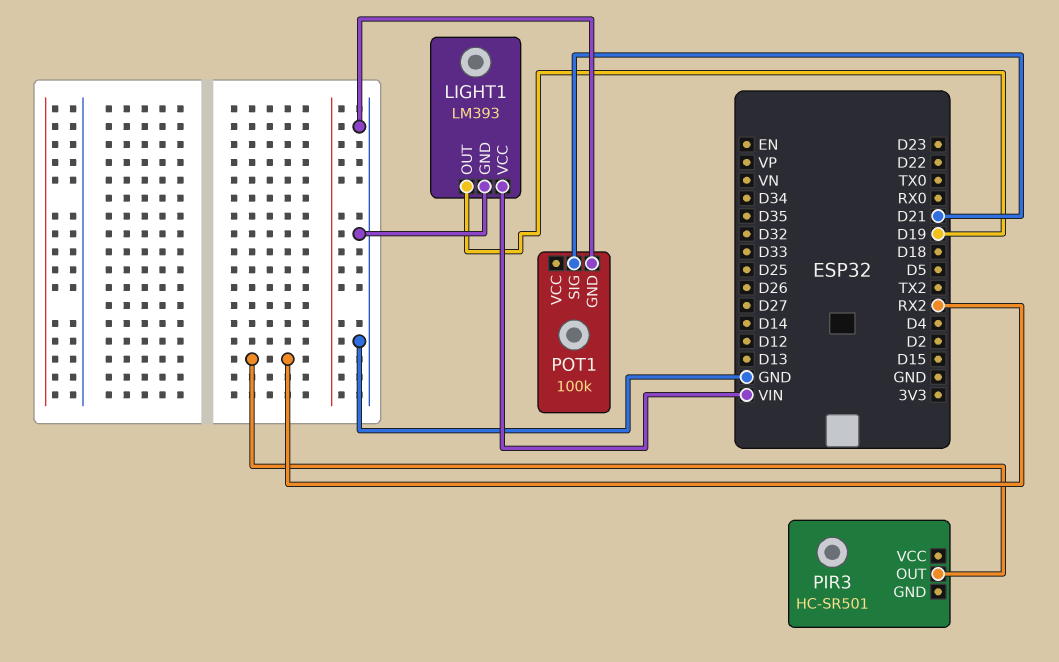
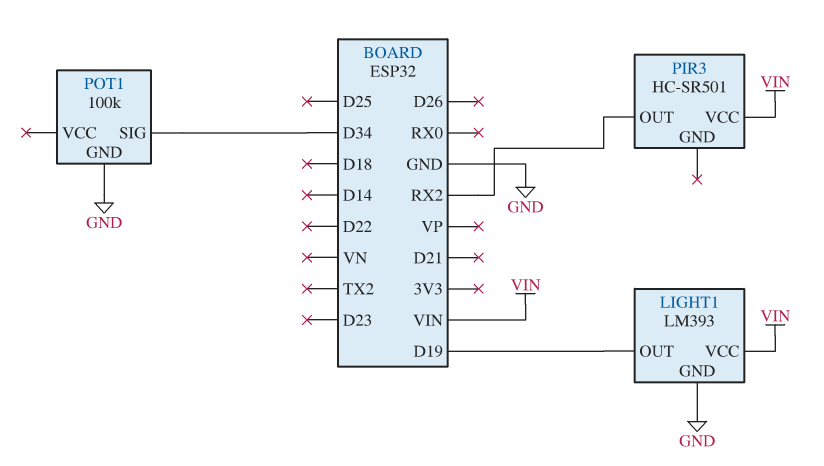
PIR3 pin VCC: none -> VIN
POT1 pin SIG: D21 -> D34

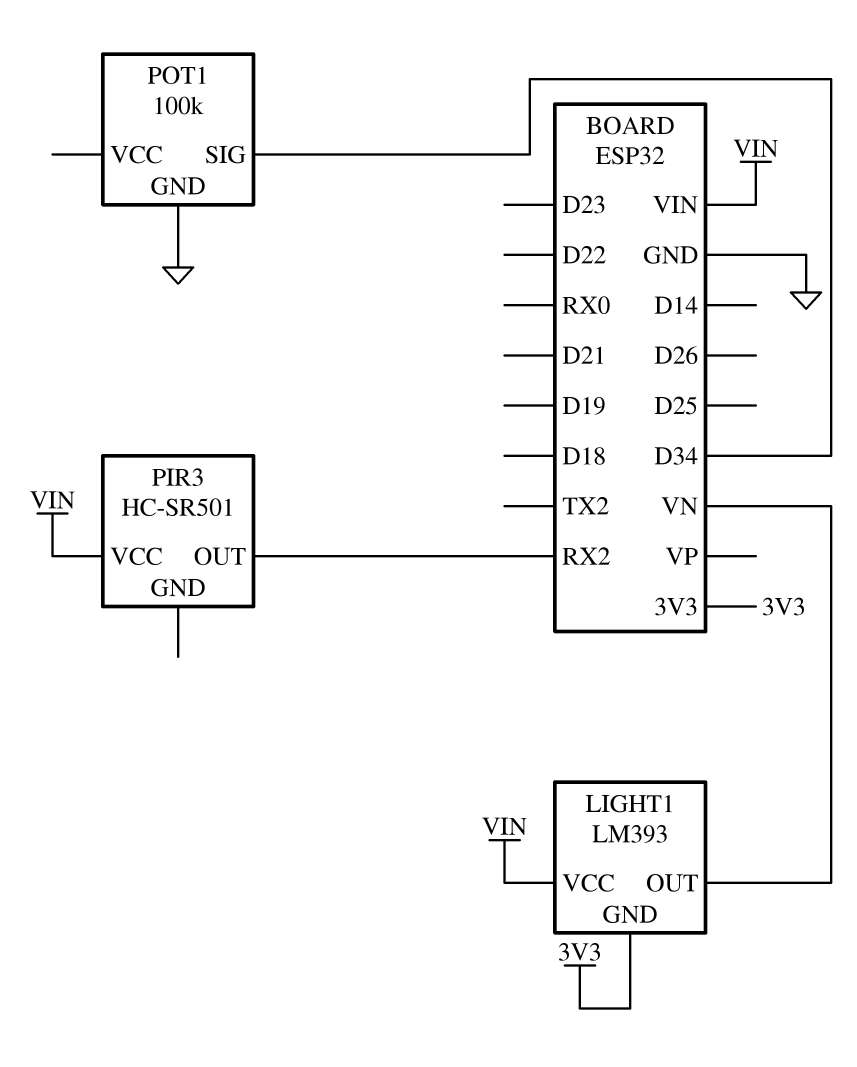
LIGHT1 pin GND: GND -> 3V3
LIGHT1 pin OUT: D19 -> VN

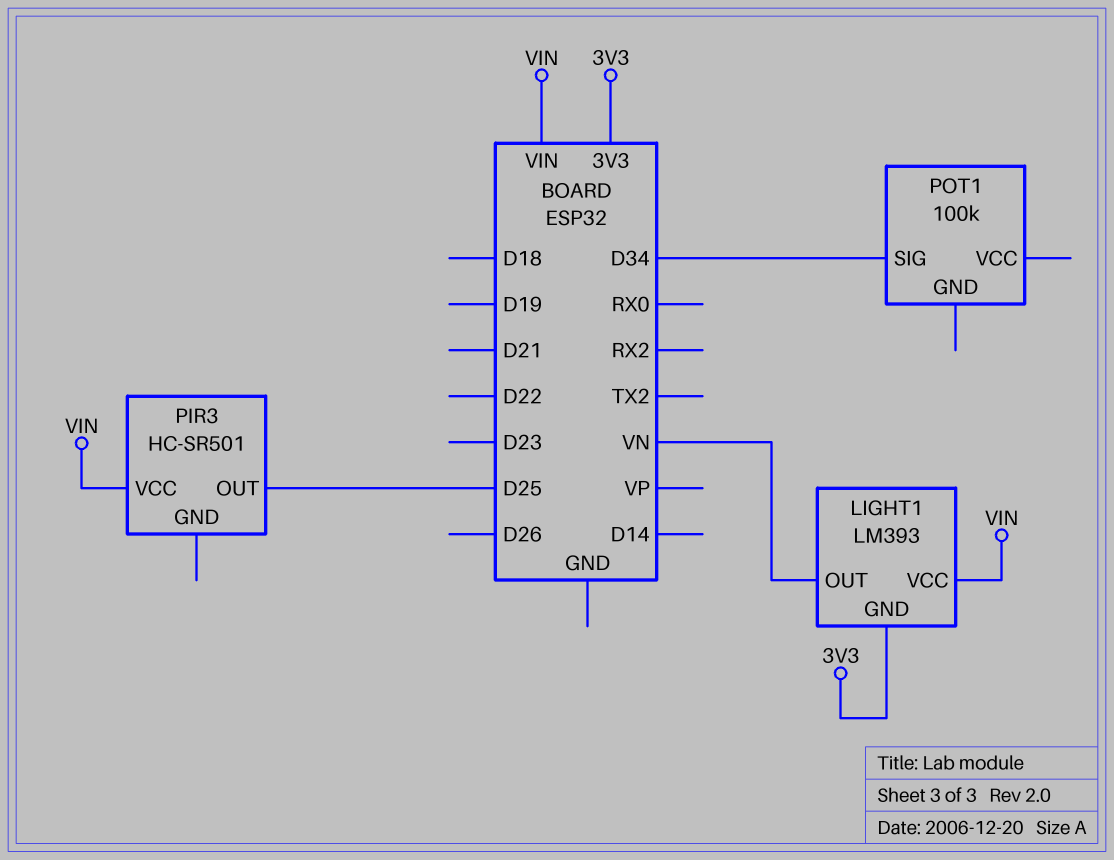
PIR3 pin OUT: RX2 -> D25
POT1 pin GND: GND -> none

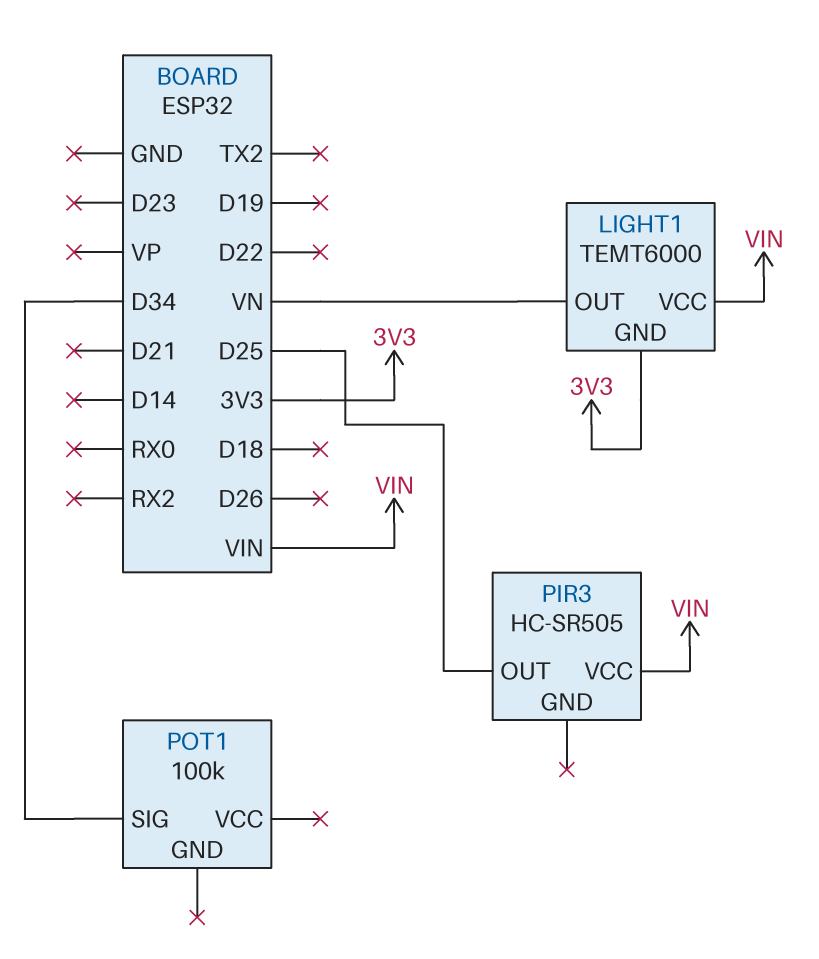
LIGHT1: LM393 -> TEMT6000
PIR3: HC-SR501 -> HC-SR505

